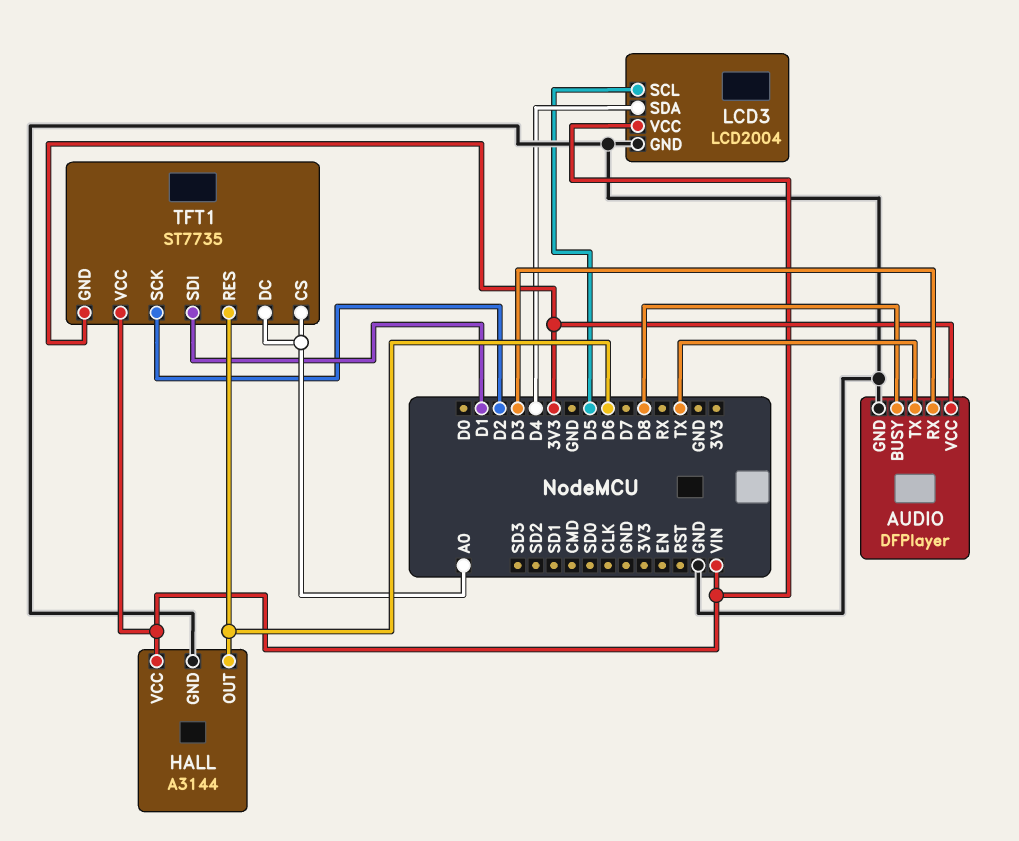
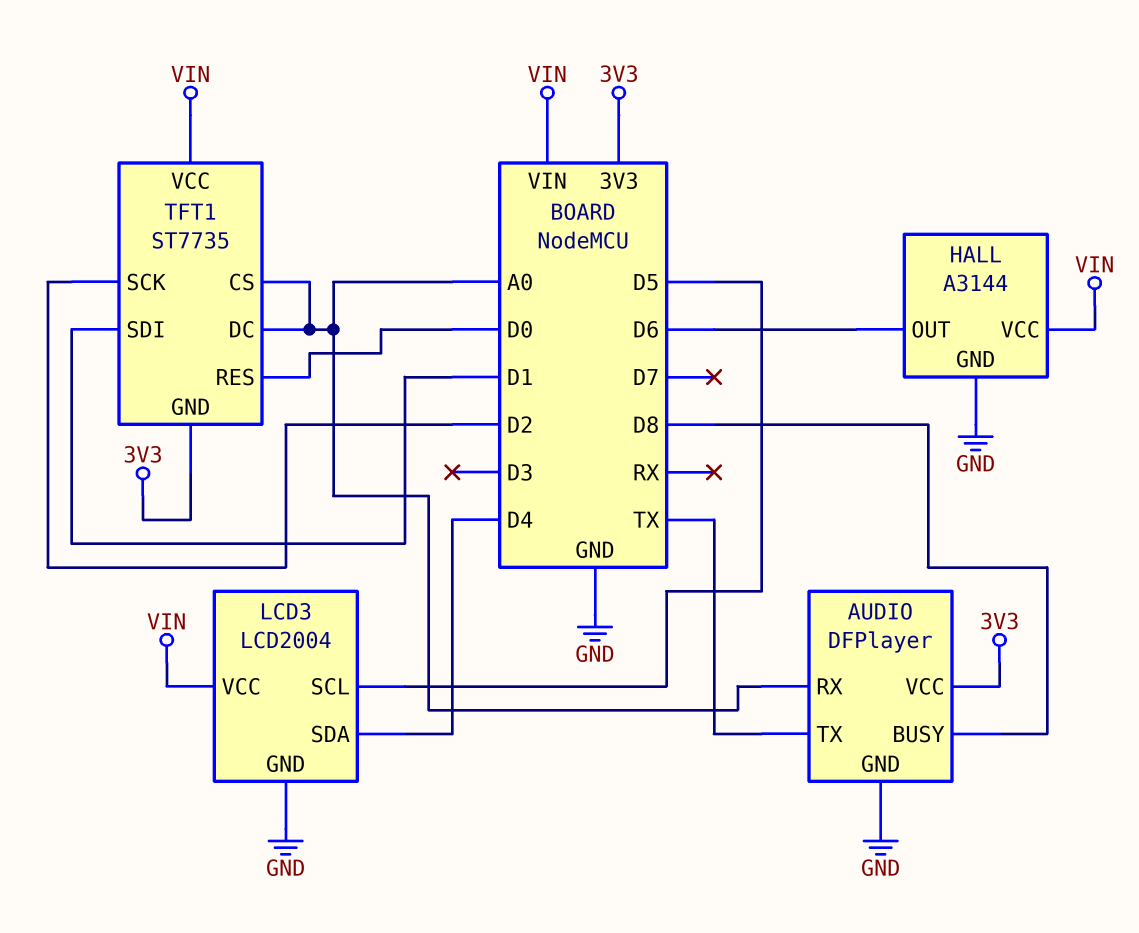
AUDIO pin RX: D3 -> A0
TFT1 pin RES: D6 -> D0

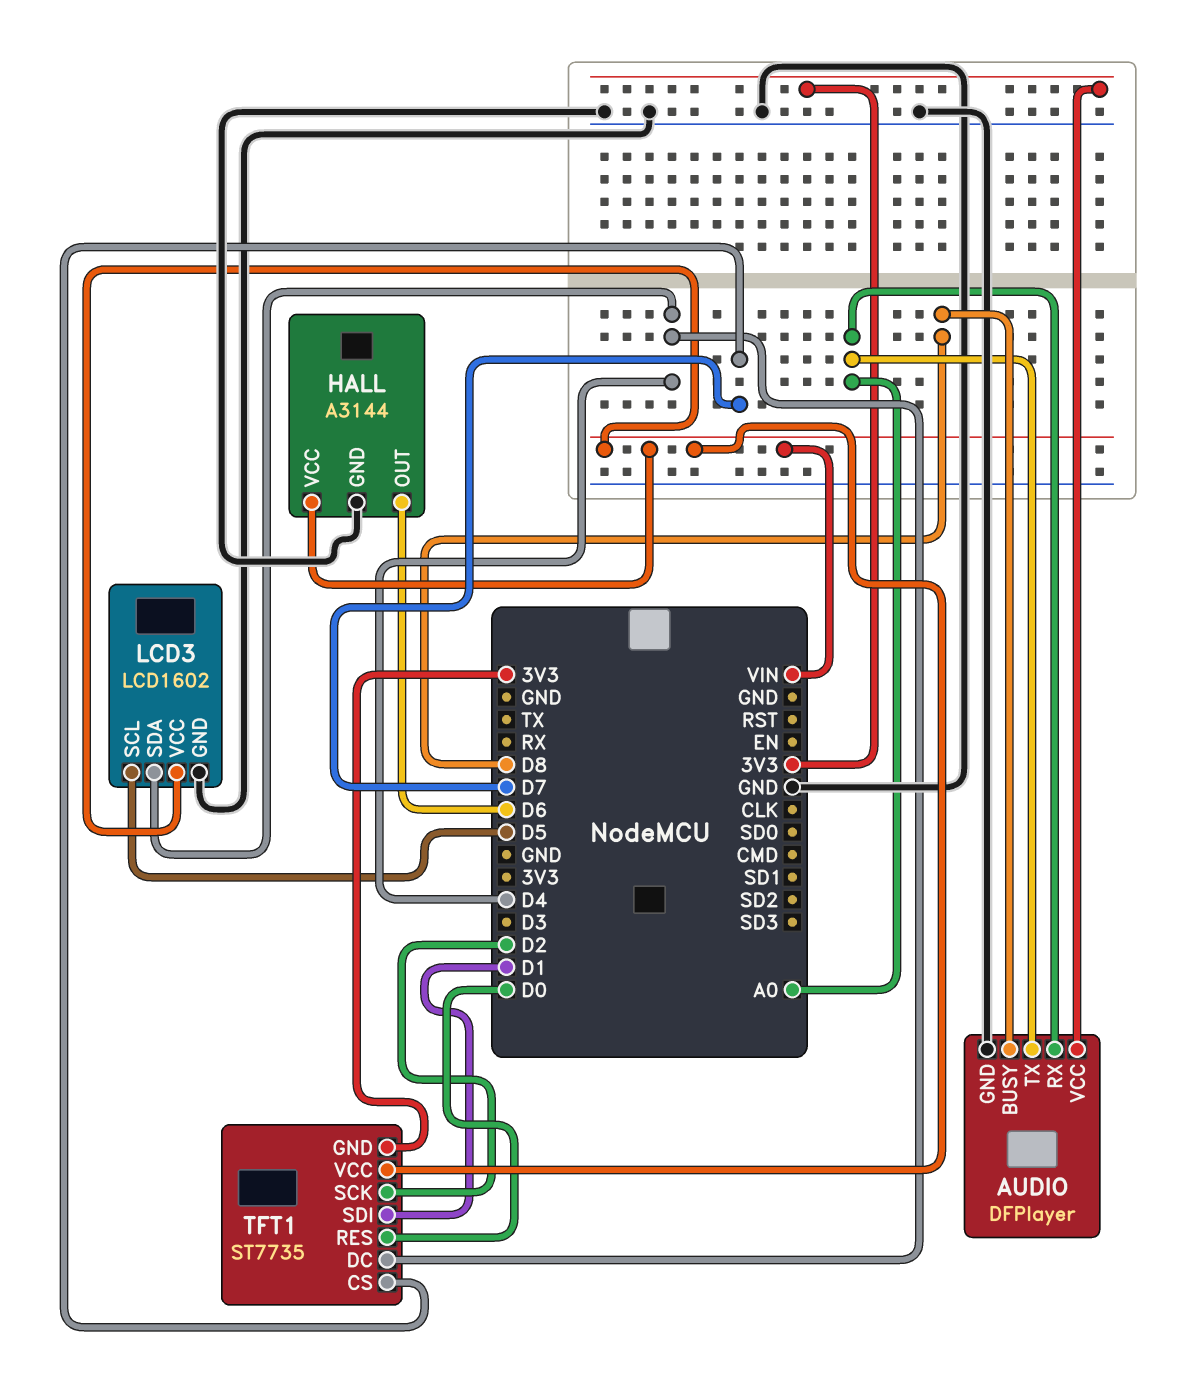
AUDIO pin TX: TX -> A0
LCD3: LCD2004 -> LCD1602
TFT1 pin CS: A0 -> D7
TFT1 pin DC: A0 -> D4

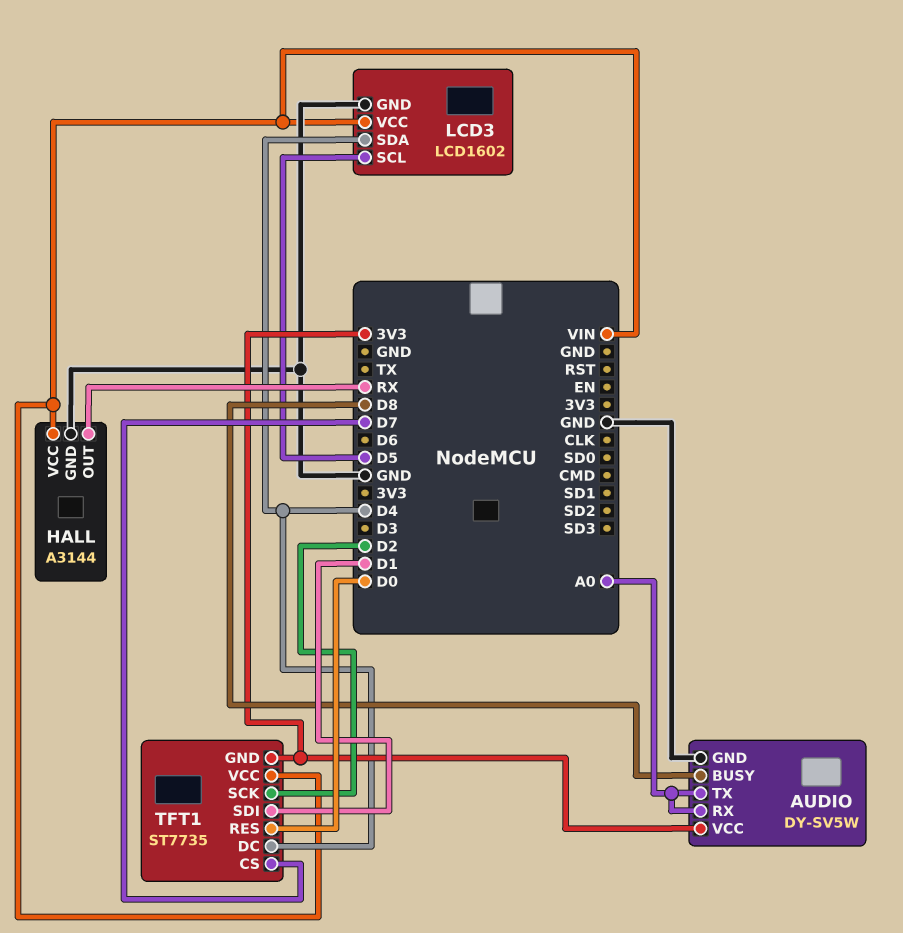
AUDIO: DFPlayer -> DY-SV5W
HALL pin OUT: D6 -> RX

